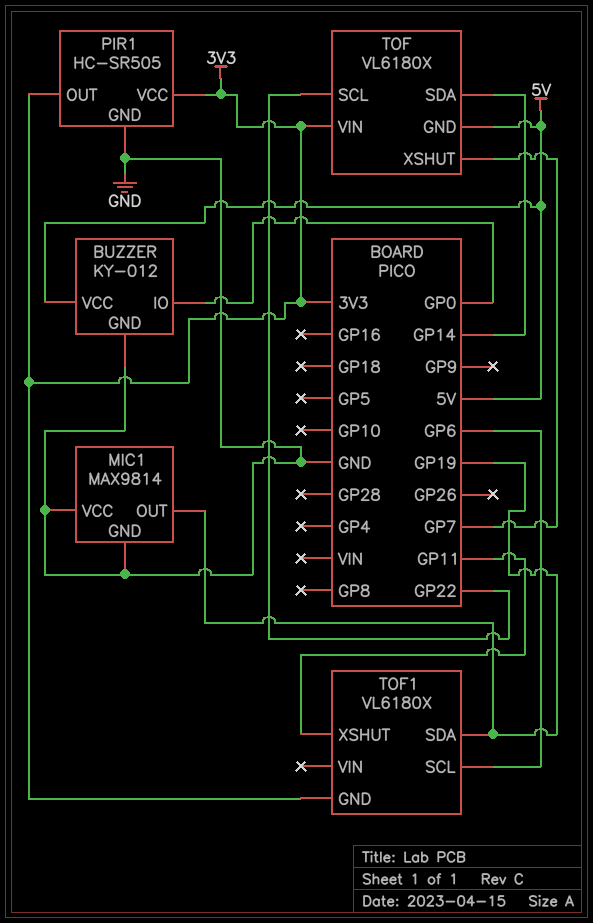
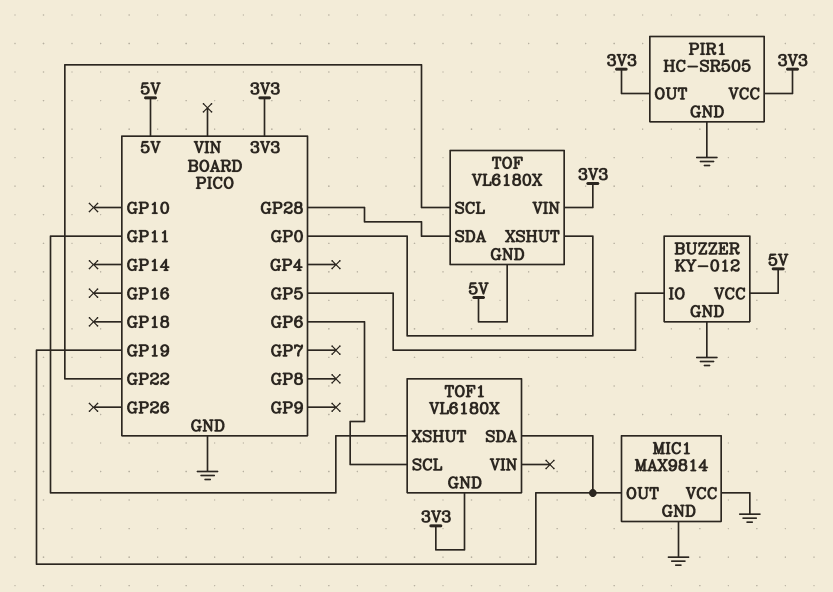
BUZZER pin IO: GP0 -> GP5
TOF pin SDA: GP14 -> GP28
TOF pin XSHUT: GP7 -> GP0

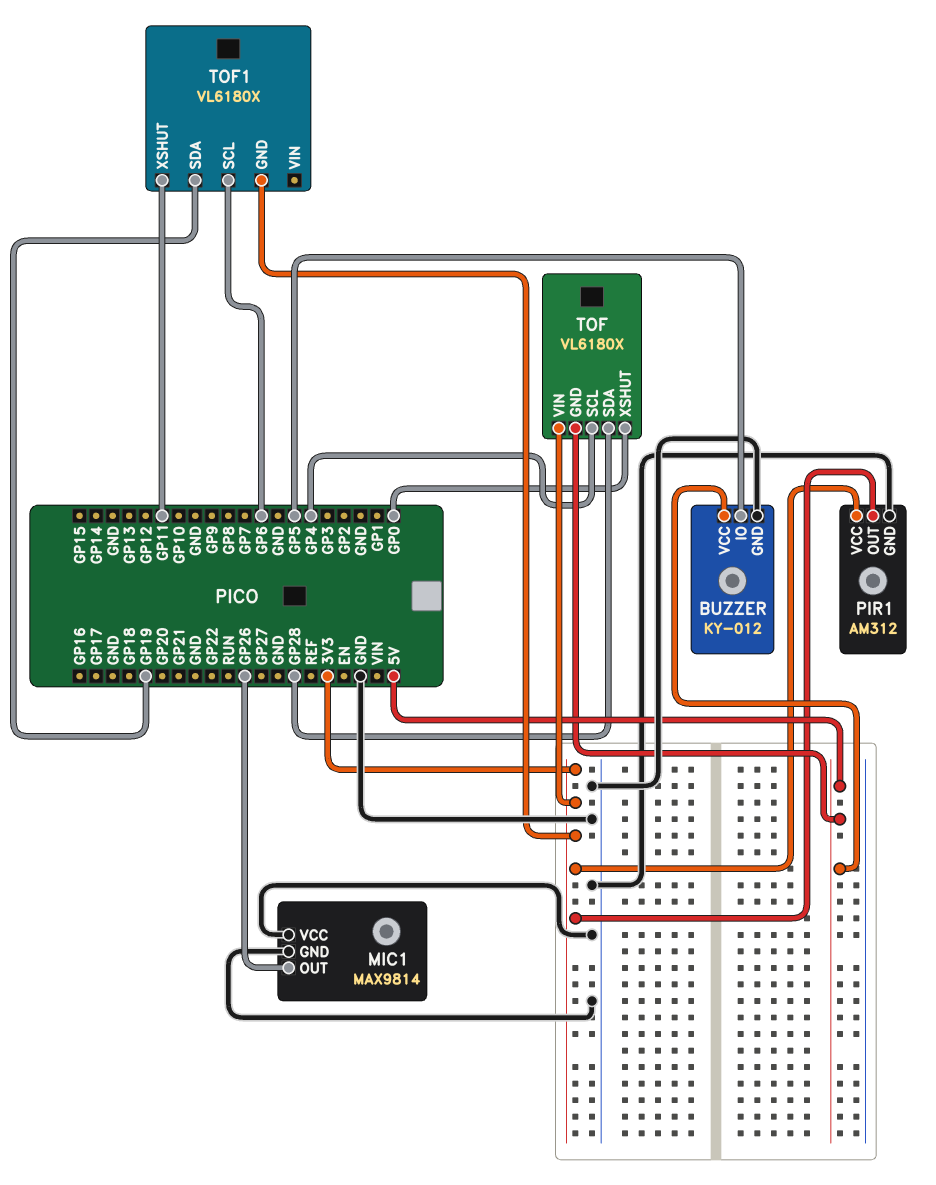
MIC1 pin OUT: GP19 -> GP26
PIR1: HC-SR505 -> AM312
TOF pin SCL: GP22 -> GP4

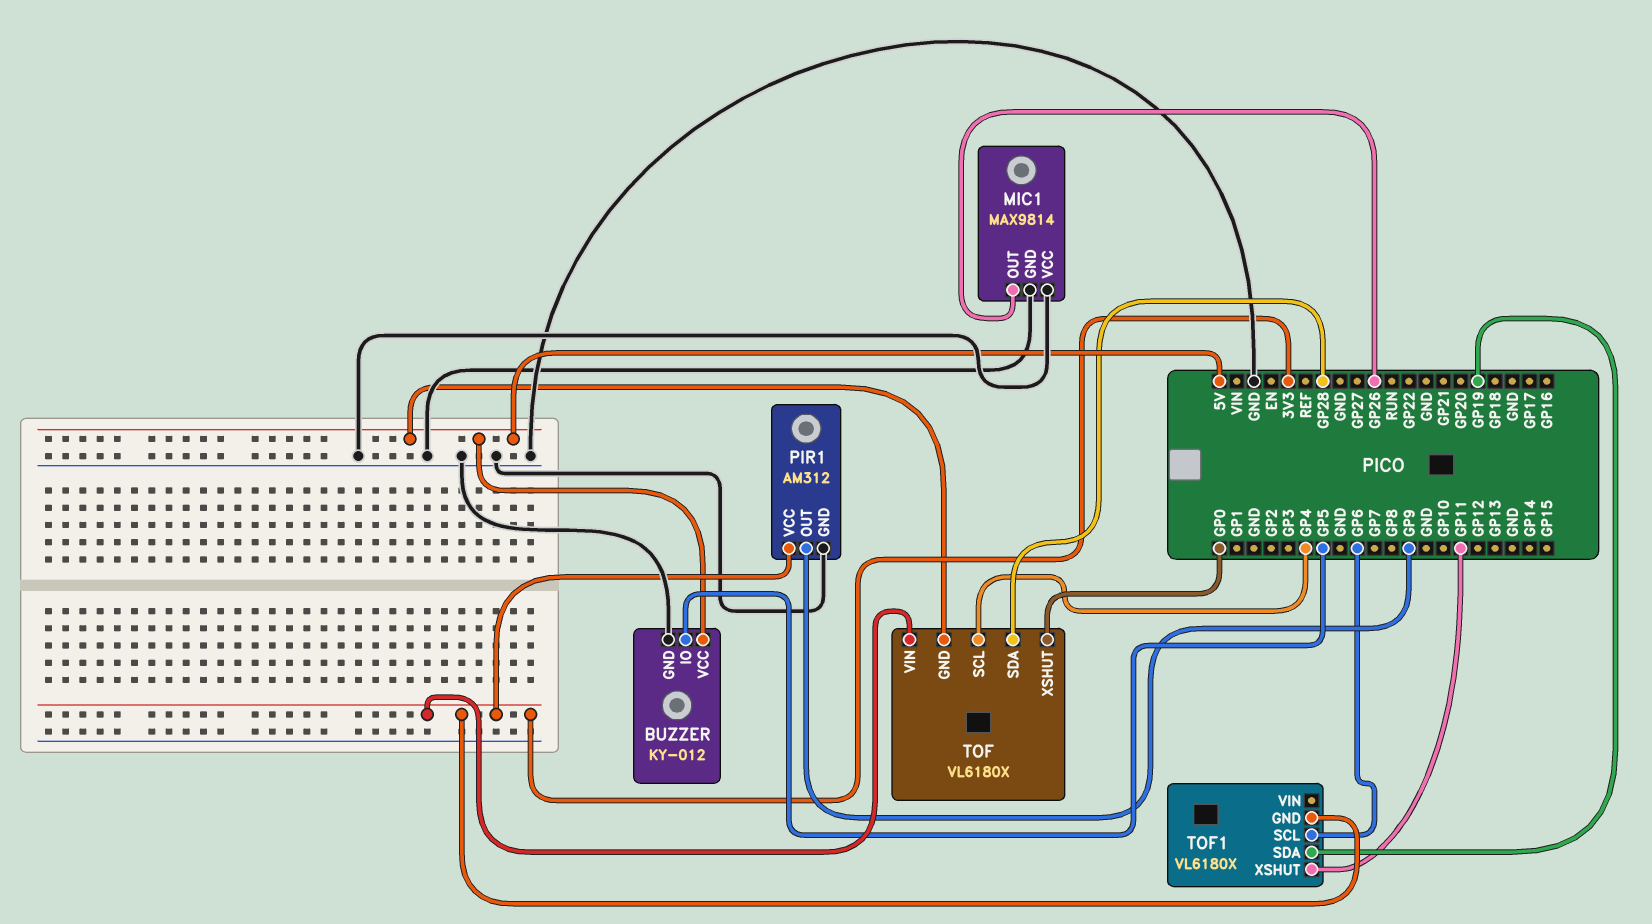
PIR1 pin OUT: 3V3 -> GP9

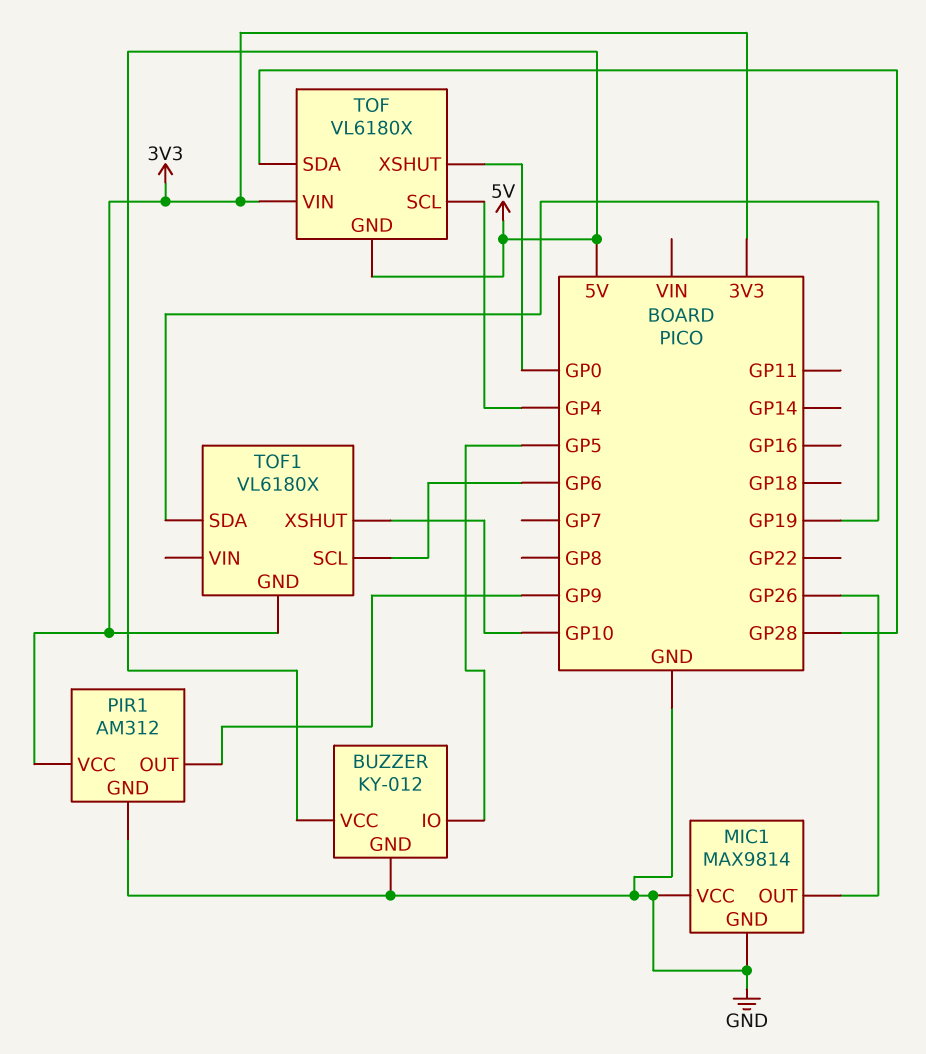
TOF1 pin XSHUT: GP11 -> GP10

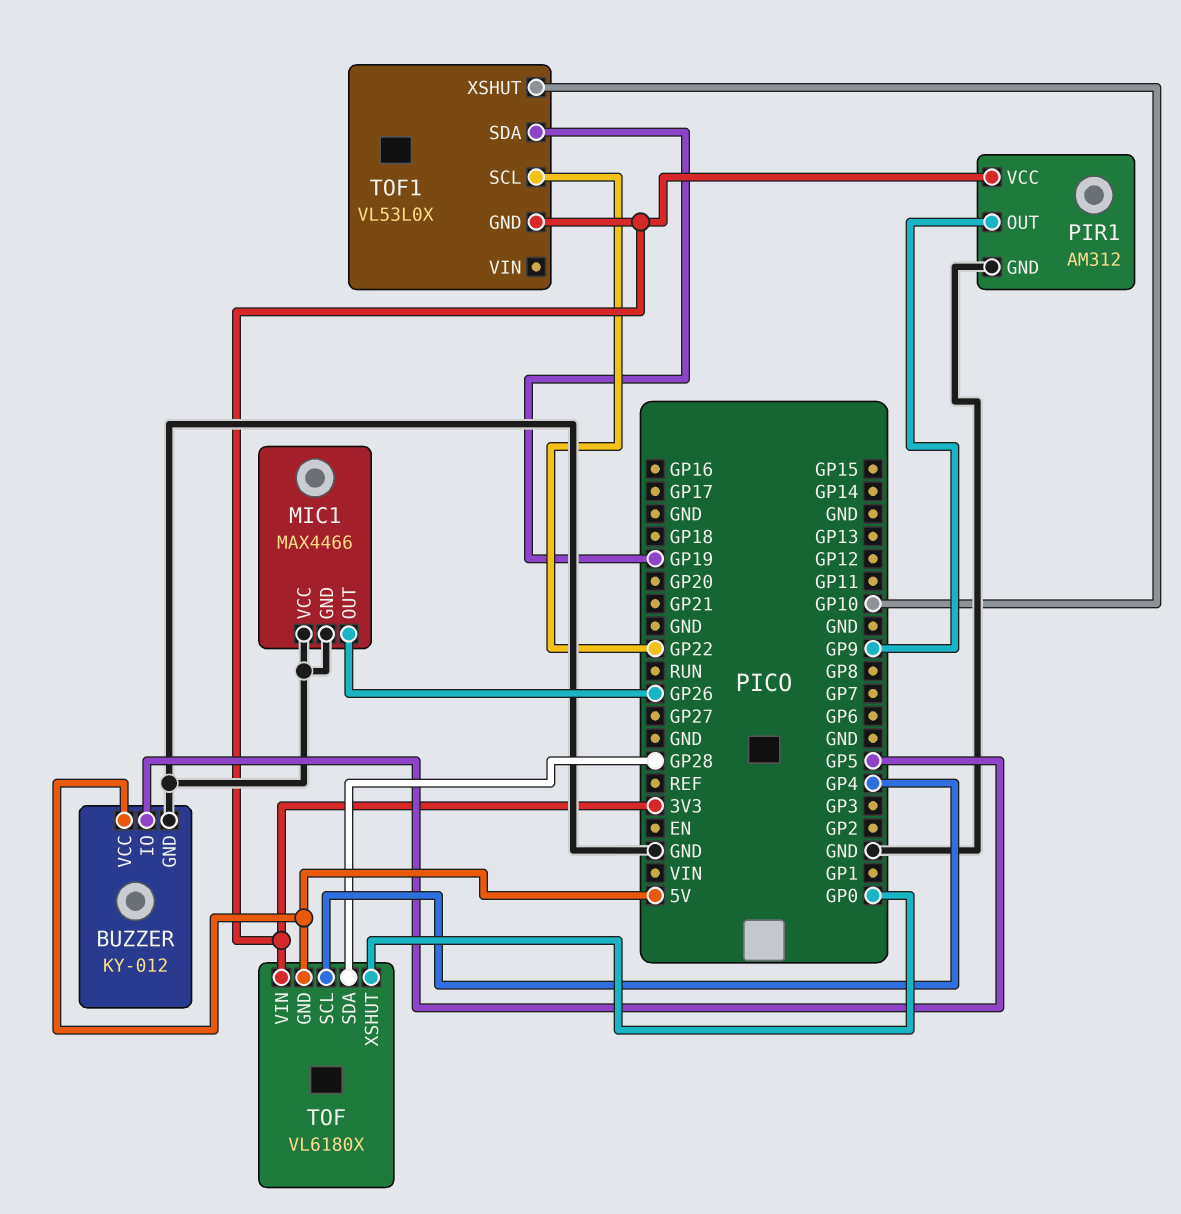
MIC1: MAX9814 -> MAX4466
TOF1: VL6180X -> VL53L0X
TOF1 pin SCL: GP6 -> GP22

